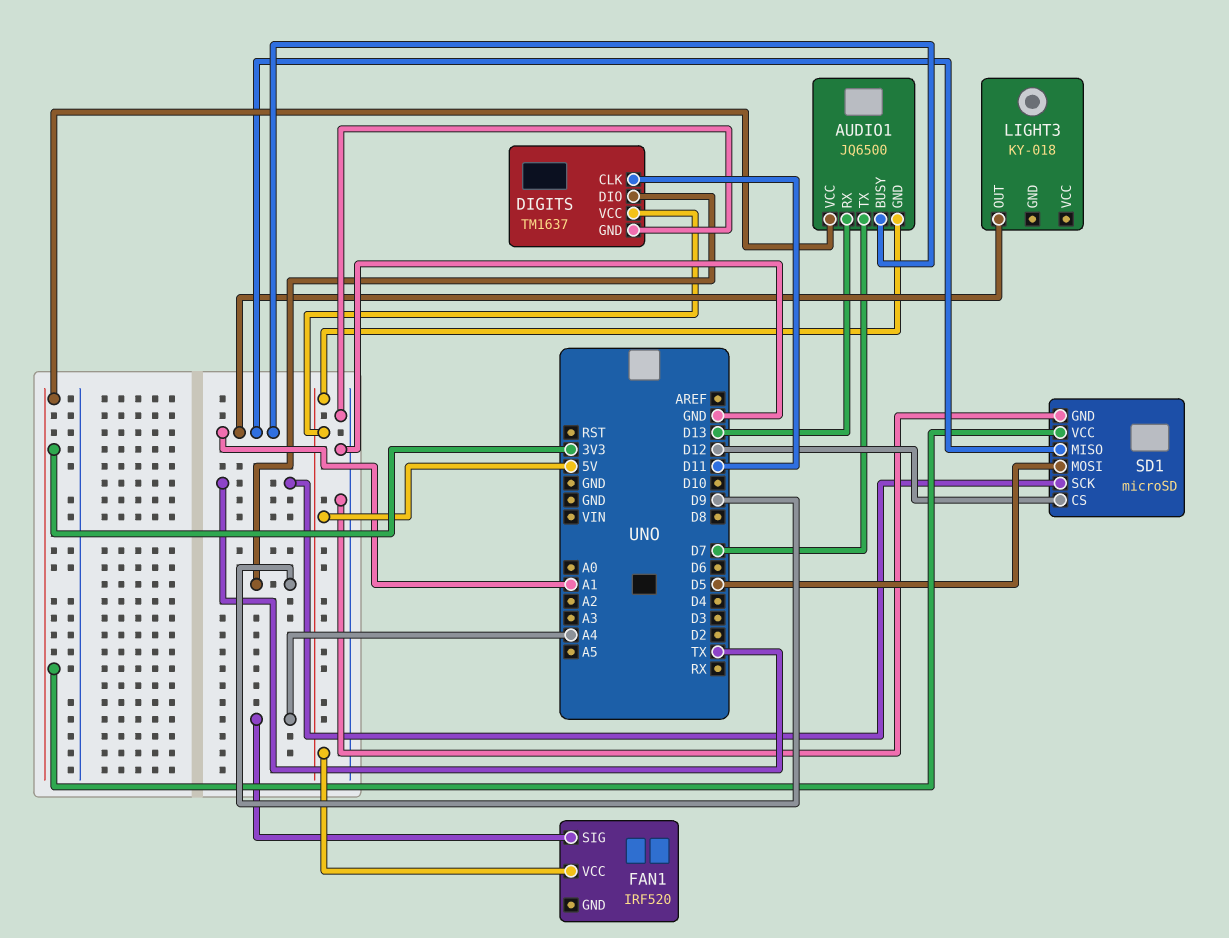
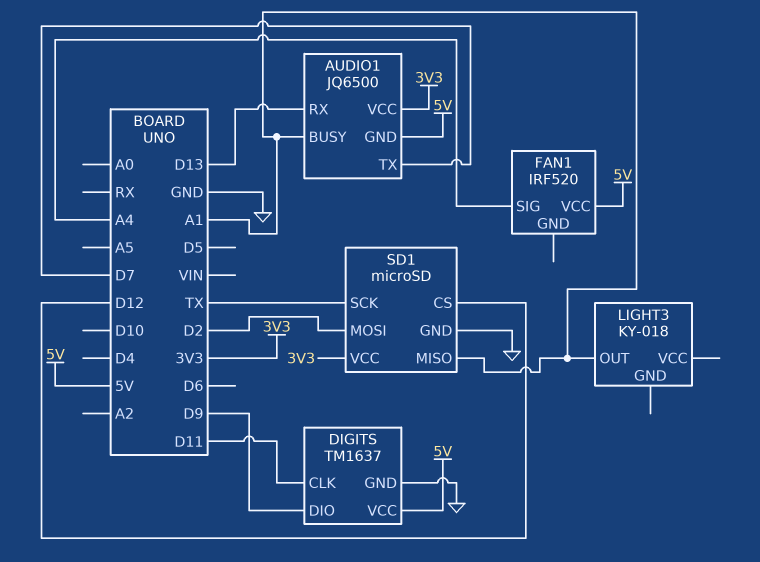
SD1 pin MOSI: D5 -> D2

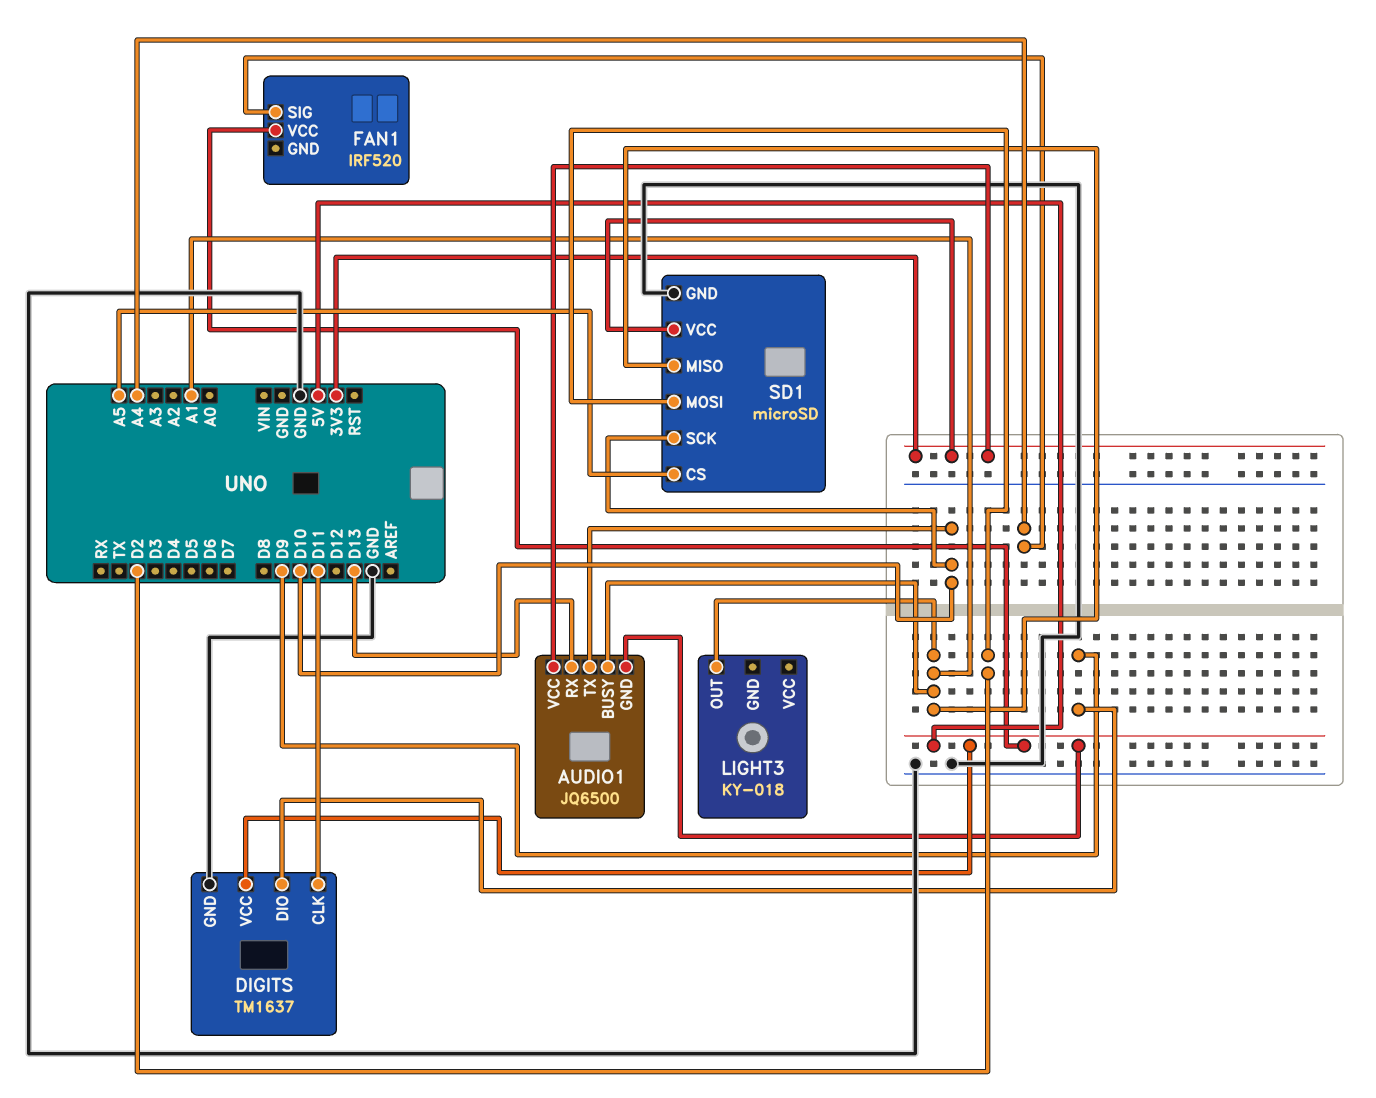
AUDIO1 pin TX: D7 -> D10
SD1 pin CS: D12 -> A5
SD1 pin SCK: TX -> D10

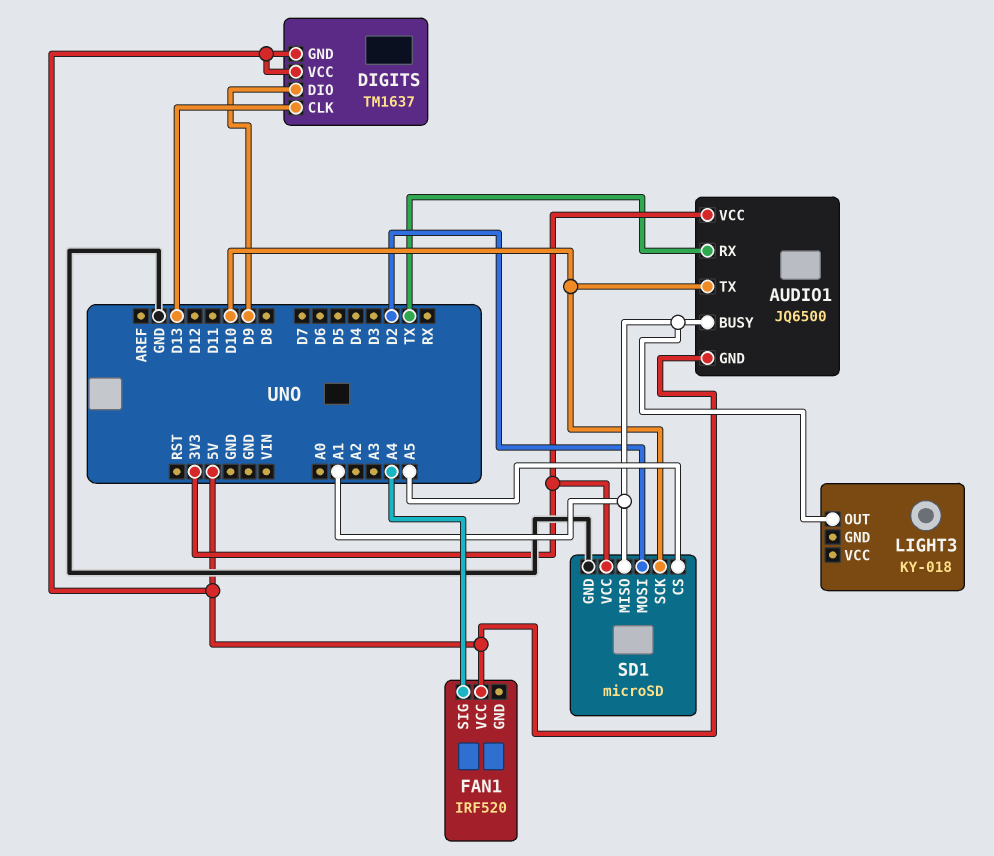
AUDIO1 pin RX: D13 -> TX
DIGITS pin CLK: D11 -> D13
DIGITS pin GND: GND -> 5V

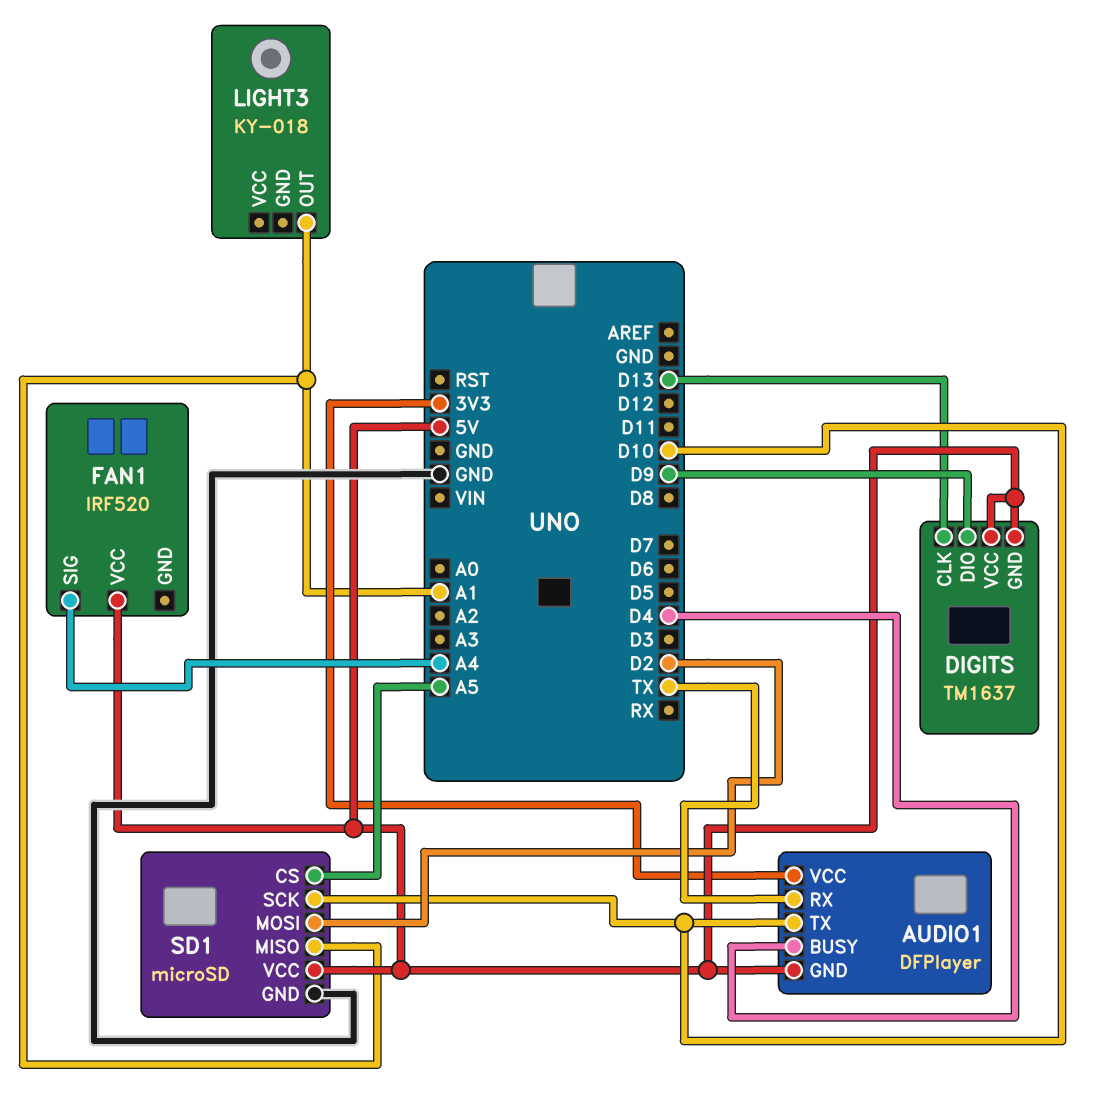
AUDIO1: JQ6500 -> DFPlayer
AUDIO1 pin BUSY: A1 -> D4
SD1 pin VCC: 3V3 -> 5V

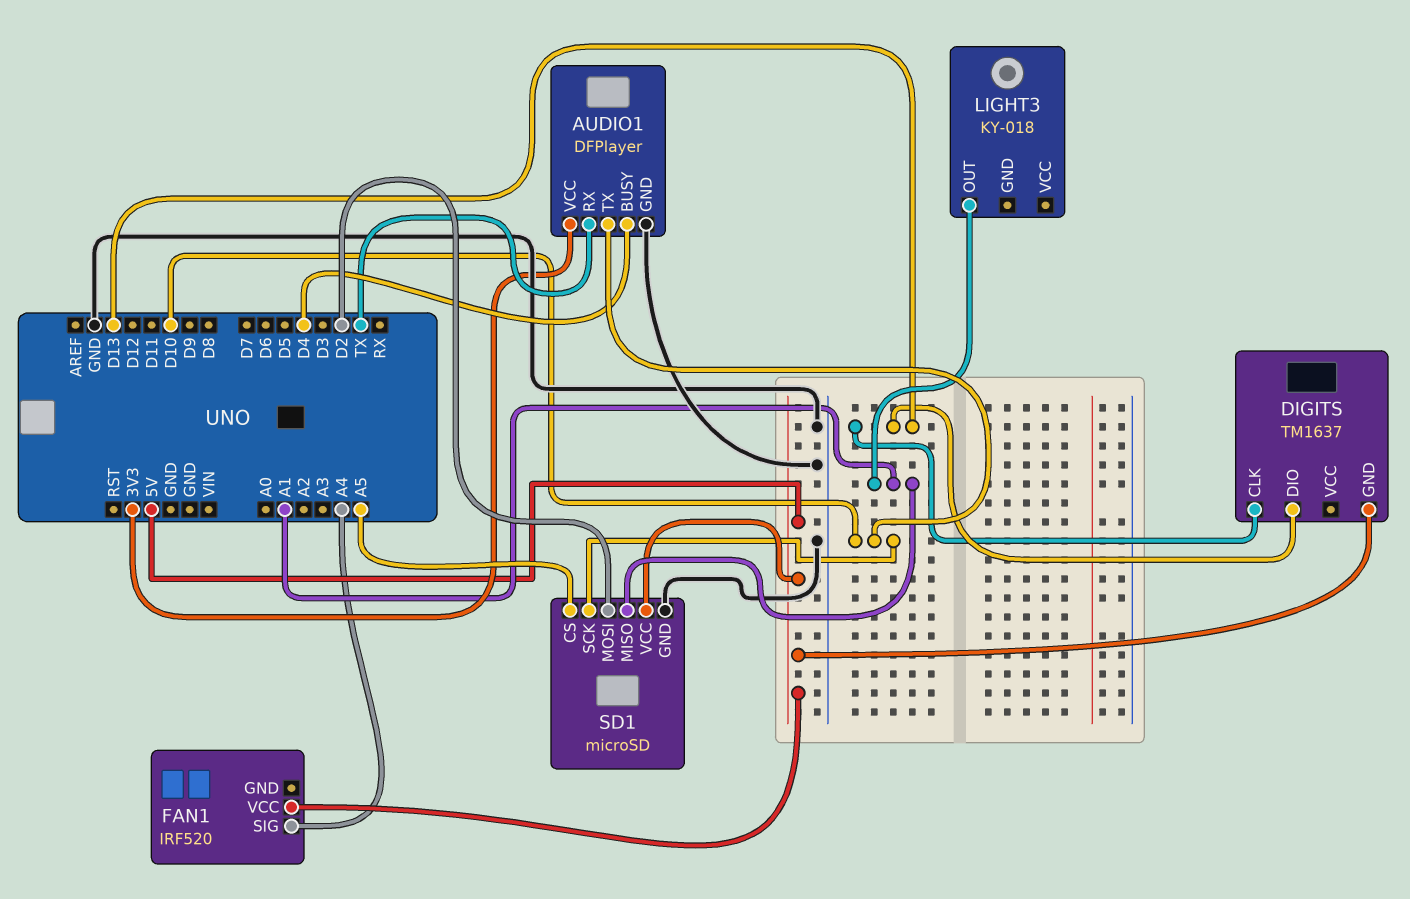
AUDIO1 pin GND: 5V -> GND
DIGITS pin DIO: D9 -> D13
DIGITS pin VCC: 5V -> none

